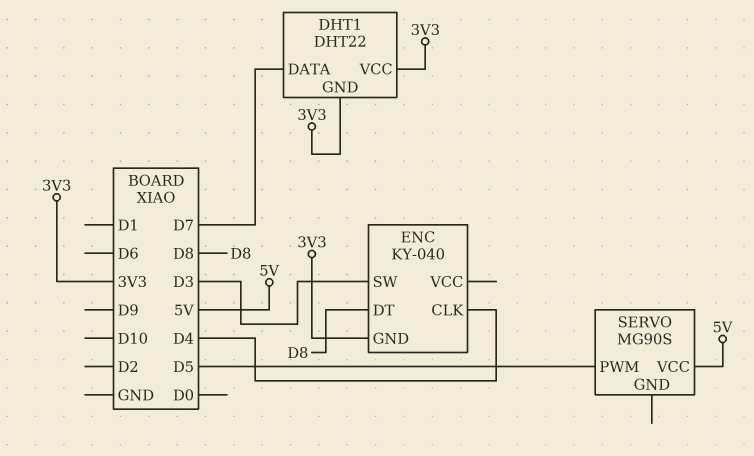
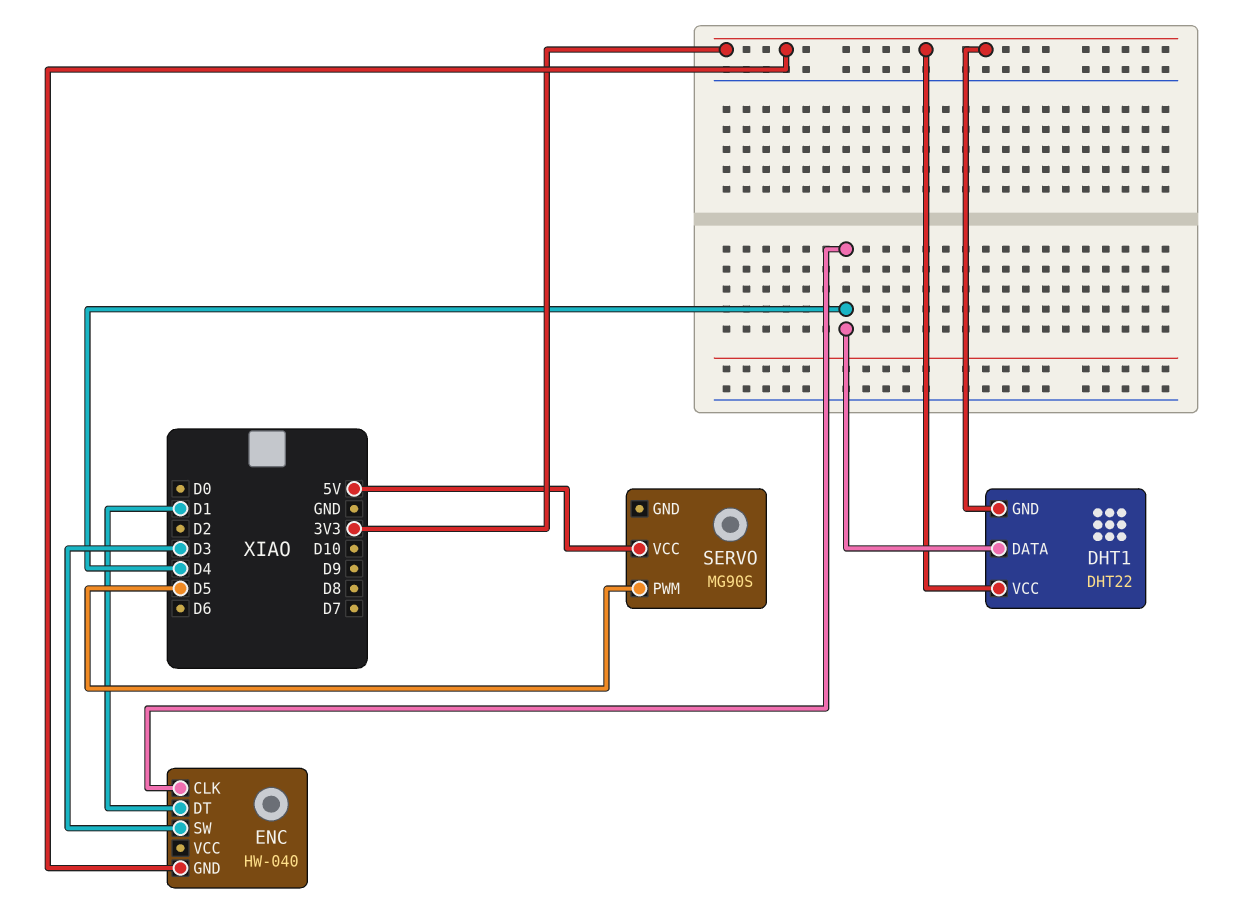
DHT1 pin DATA: D7 -> D4
ENC: KY-040 -> HW-040
ENC pin DT: D8 -> D1

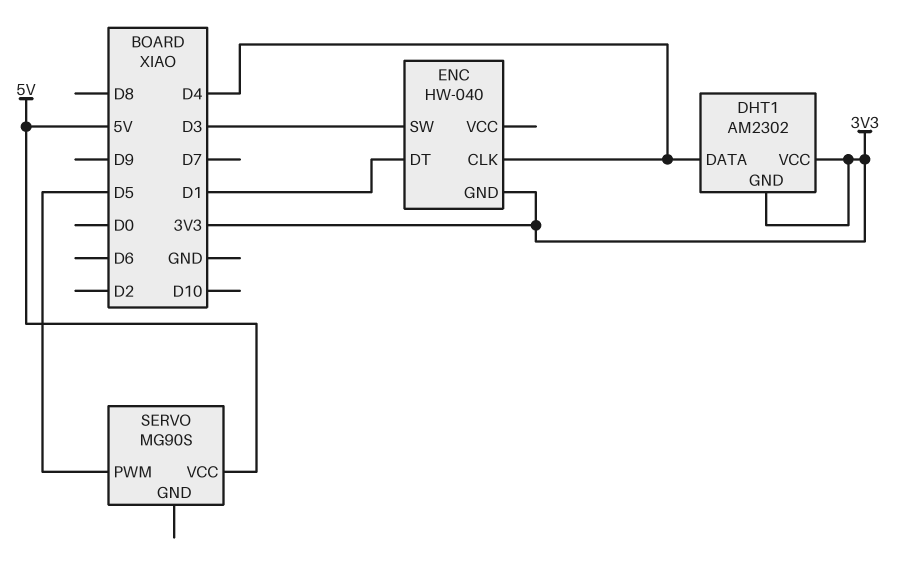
DHT1: DHT22 -> AM2302

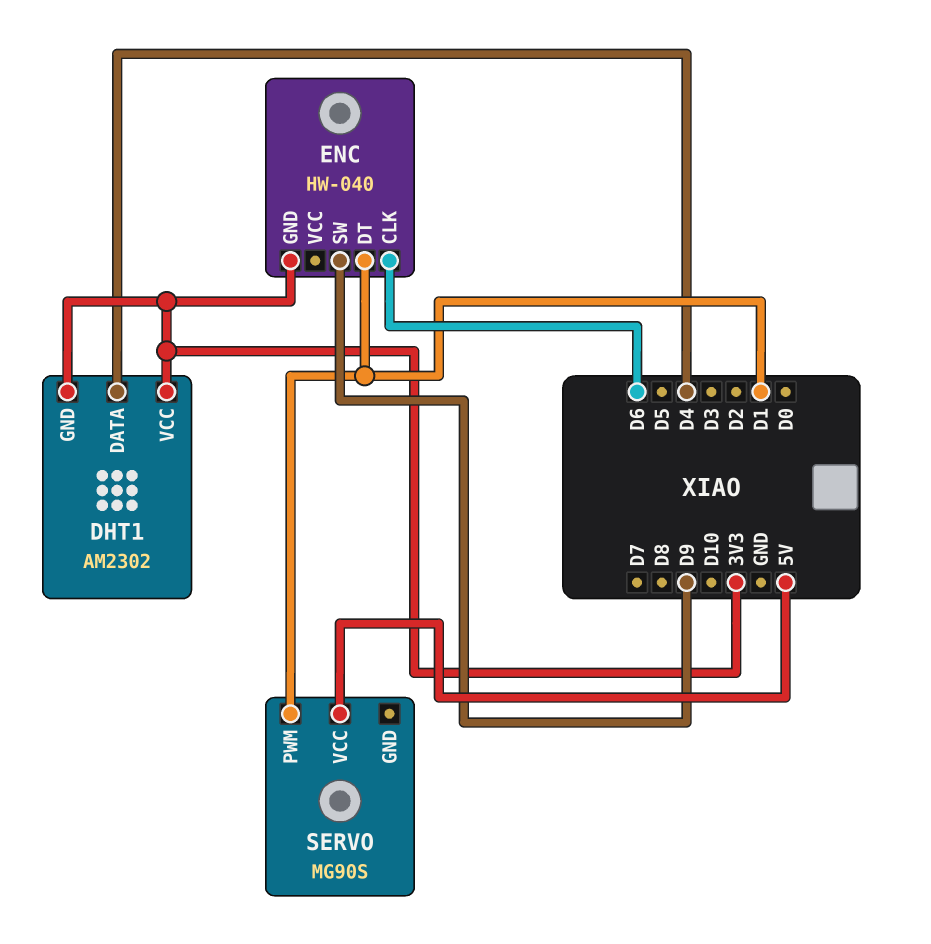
ENC pin CLK: D4 -> D6
ENC pin SW: D3 -> D9
SERVO pin PWM: D5 -> D1

